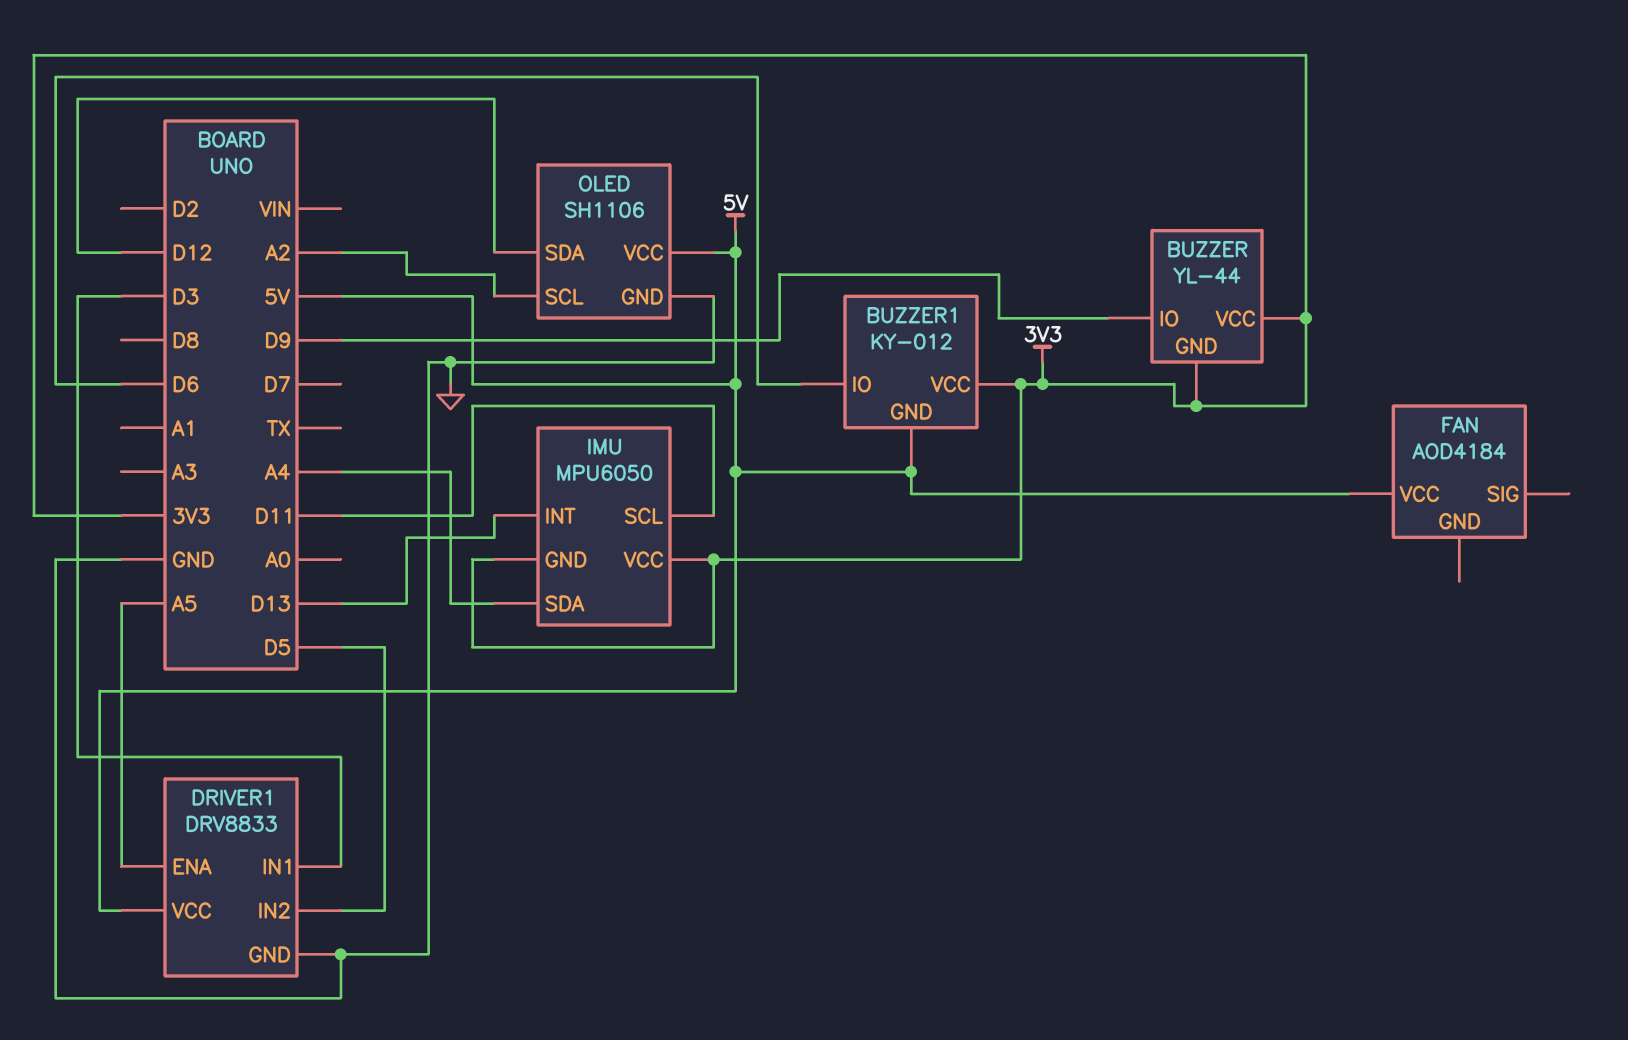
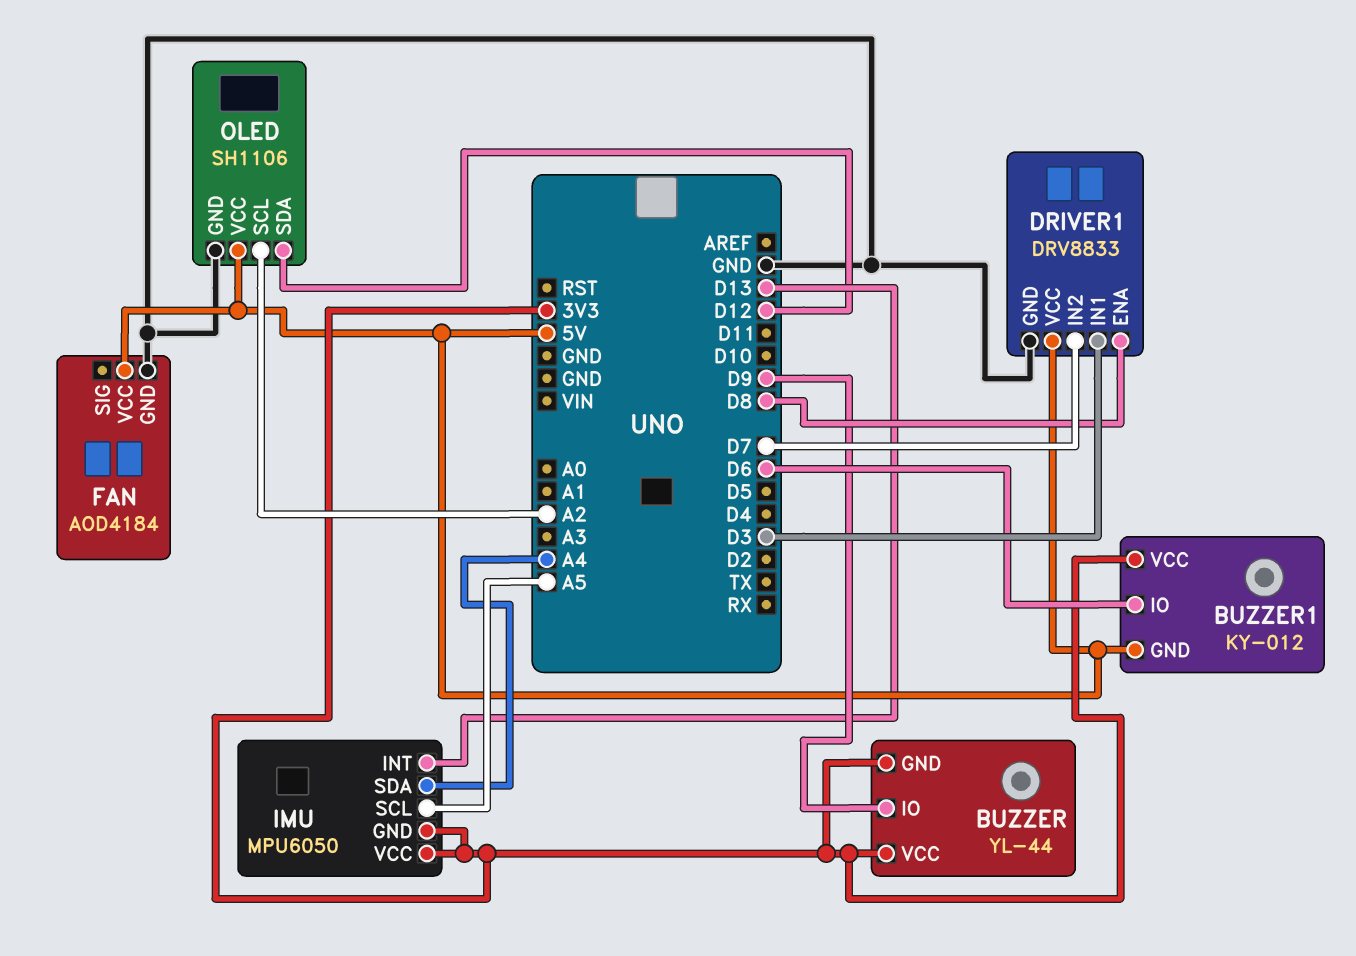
DRIVER1 pin ENA: A5 -> D8
DRIVER1 pin IN2: D5 -> D7
FAN pin GND: none -> GND
IMU pin SCL: D11 -> A5

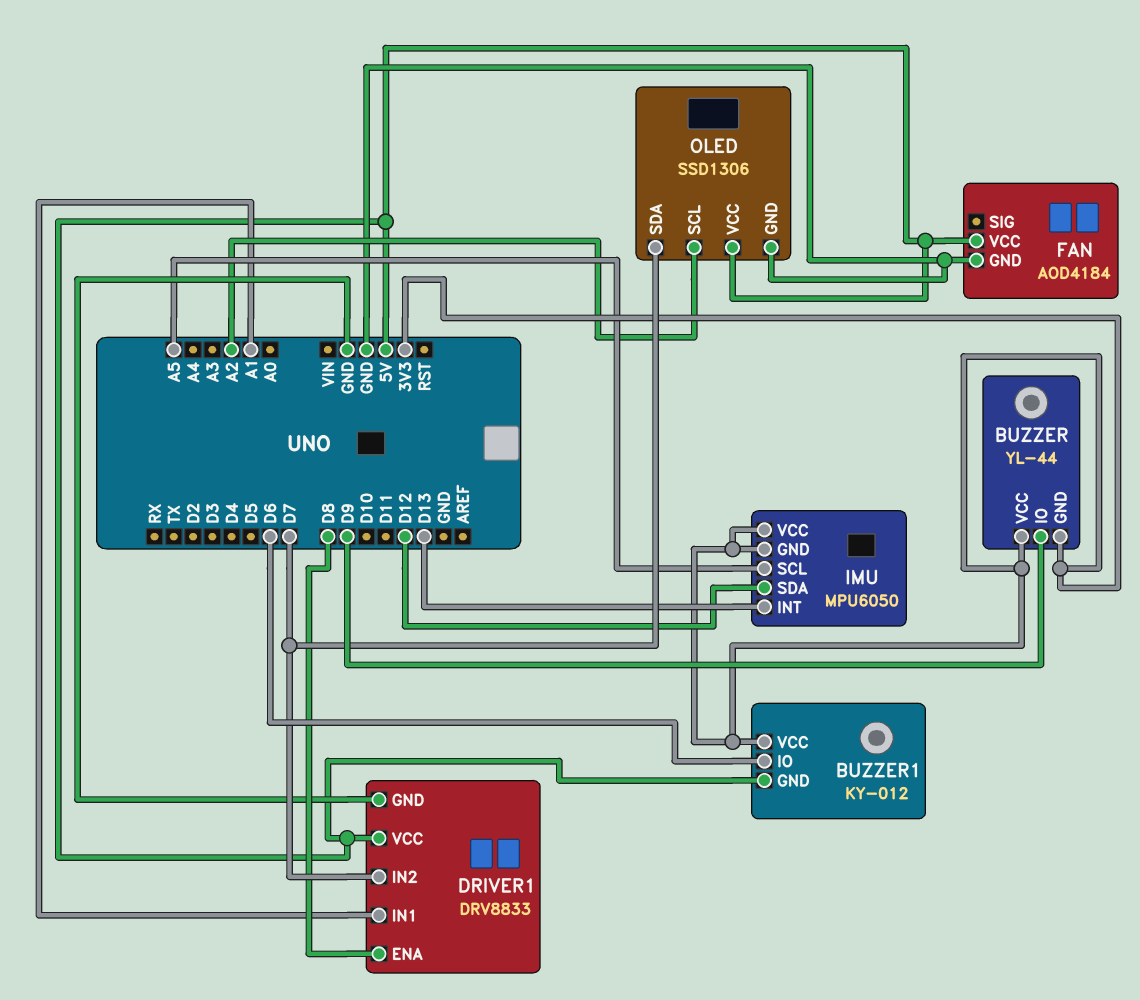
DRIVER1 pin IN1: D3 -> A1
IMU pin SDA: A4 -> D12
OLED: SH1106 -> SSD1306
OLED pin SDA: D12 -> D7

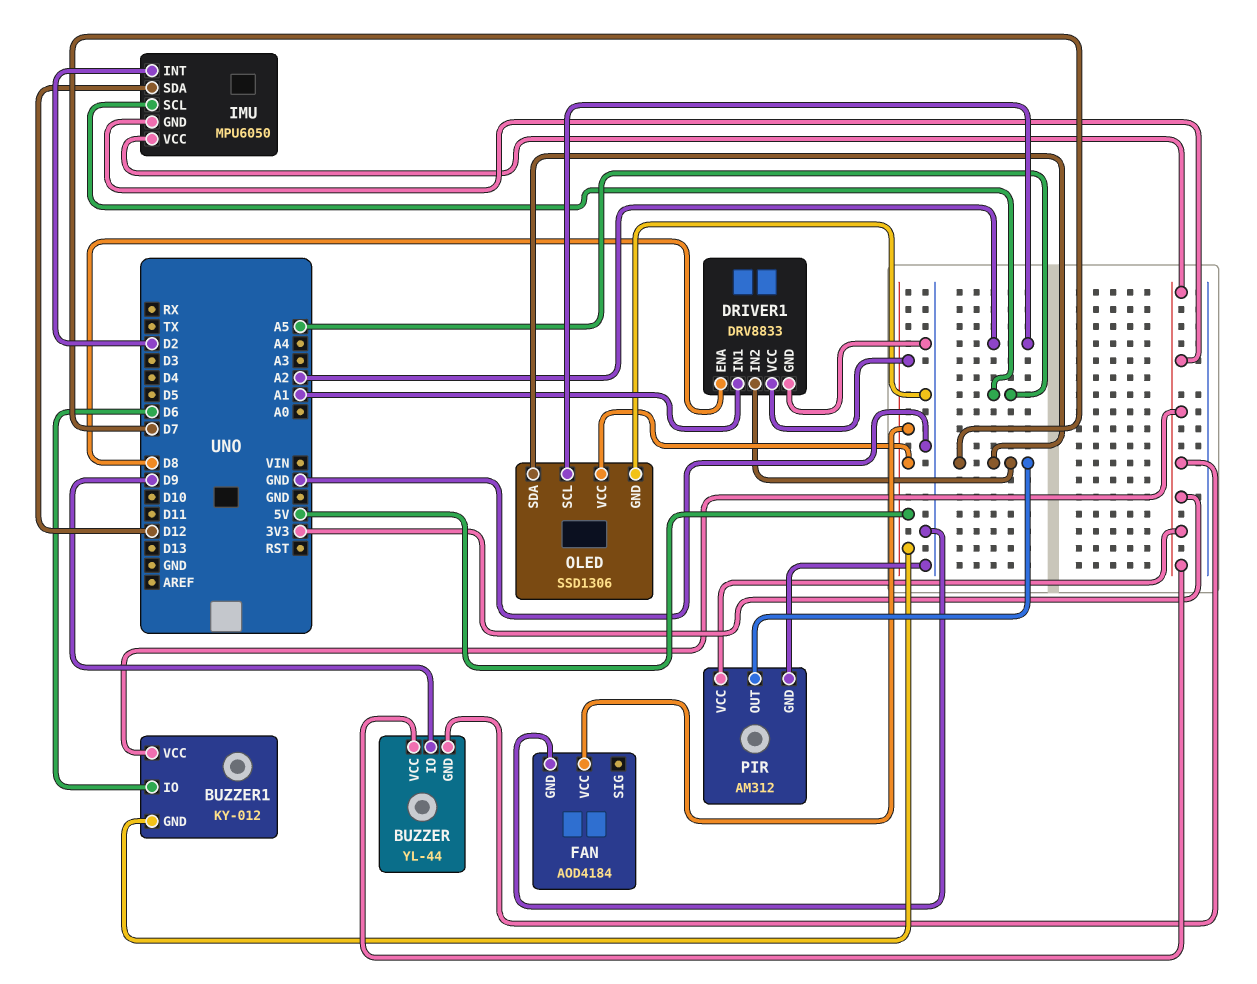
IMU pin INT: D13 -> D2
PIR: none -> AM312
PIR pin GND: none -> GND
PIR pin OUT: none -> D7
PIR pin VCC: none -> 3V3

